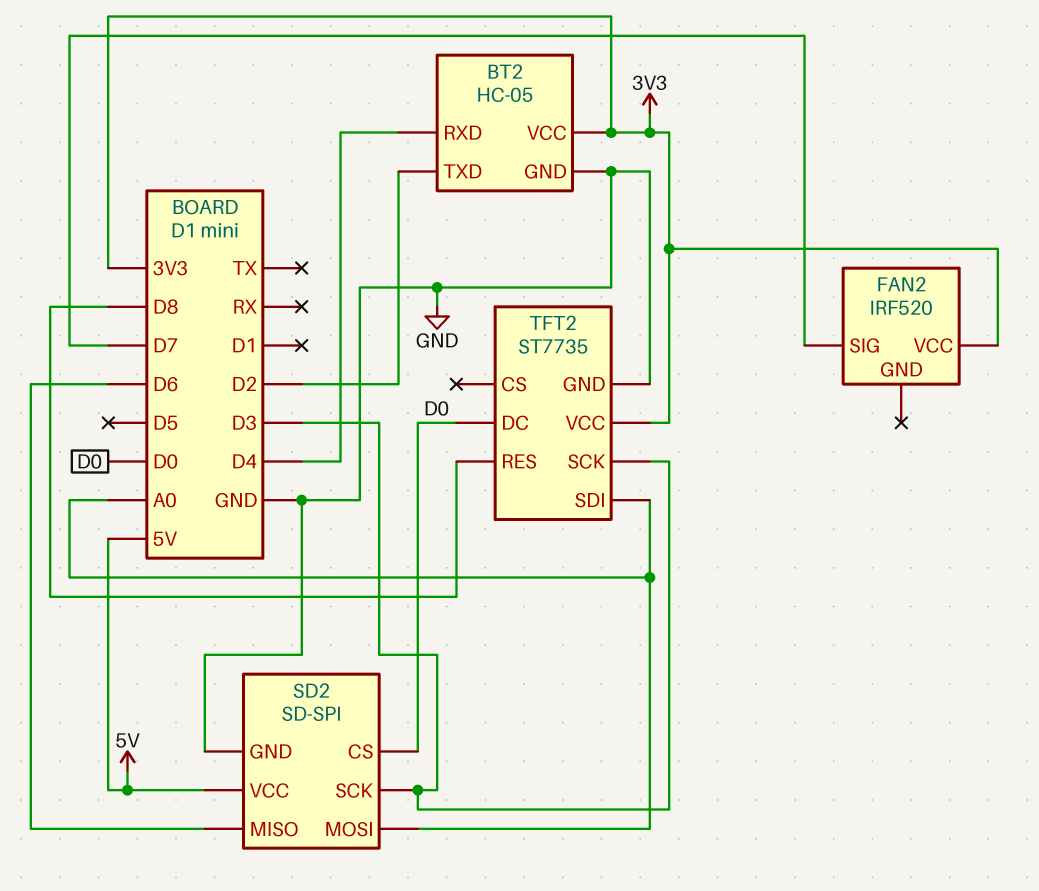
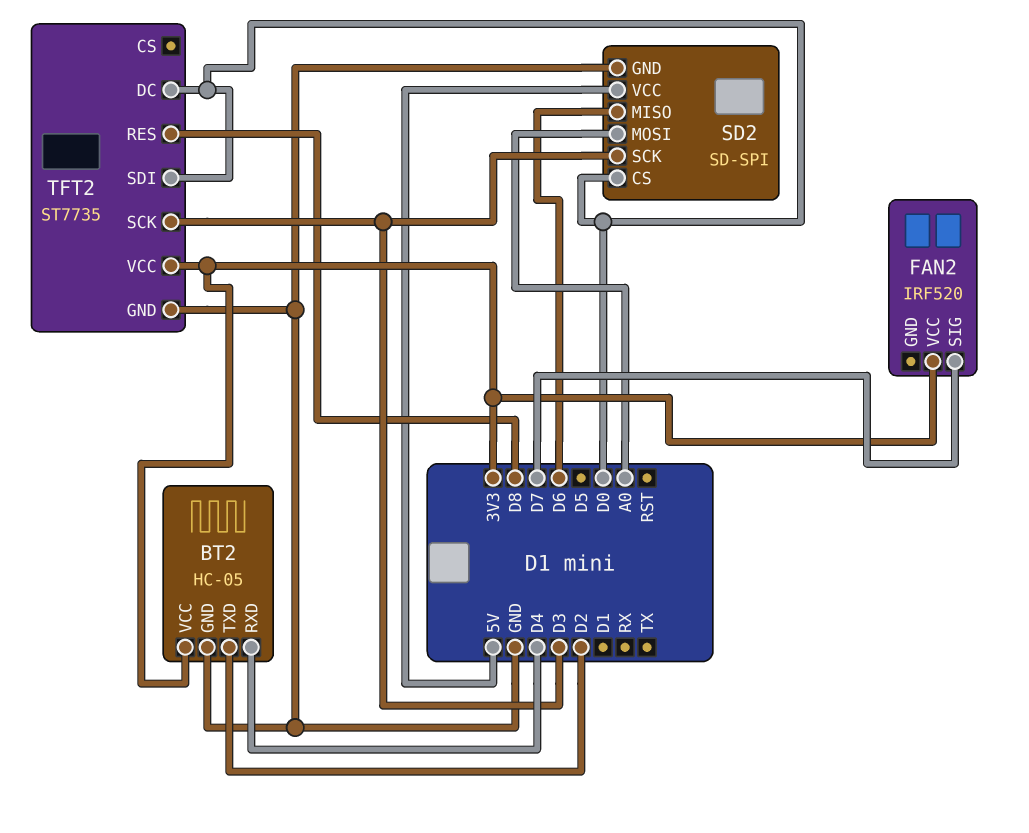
TFT2 pin SDI: A0 -> D0

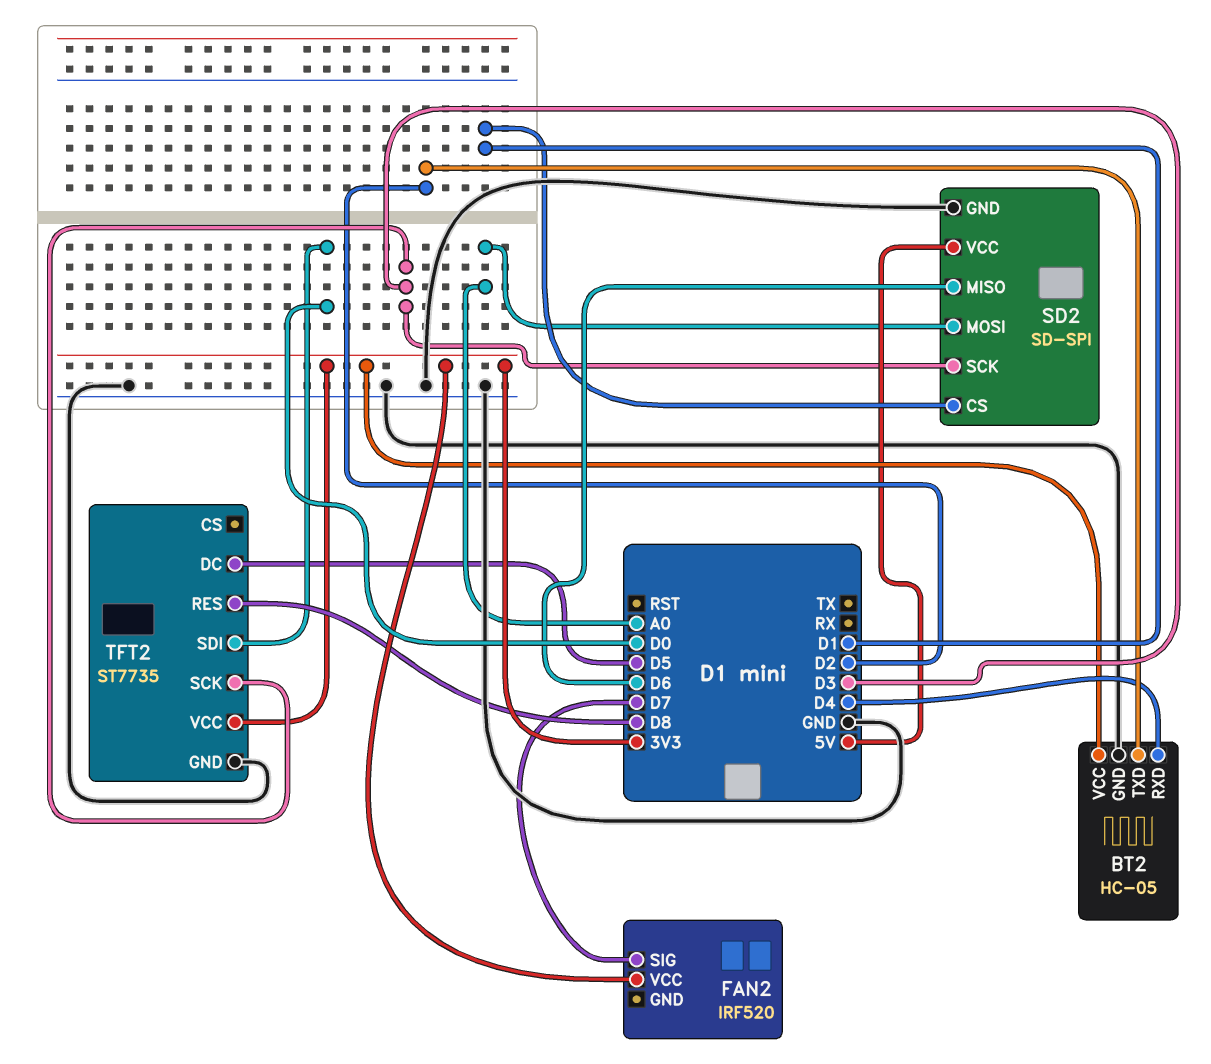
SD2 pin CS: D0 -> D1
TFT2 pin DC: D0 -> D5

